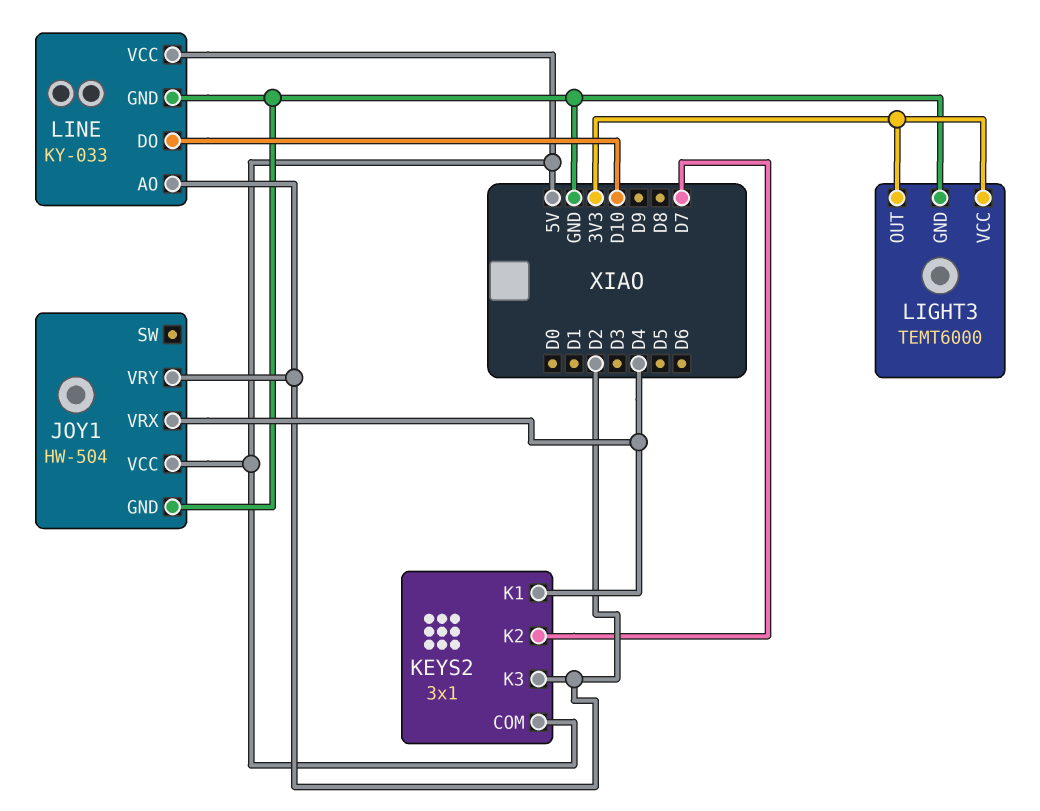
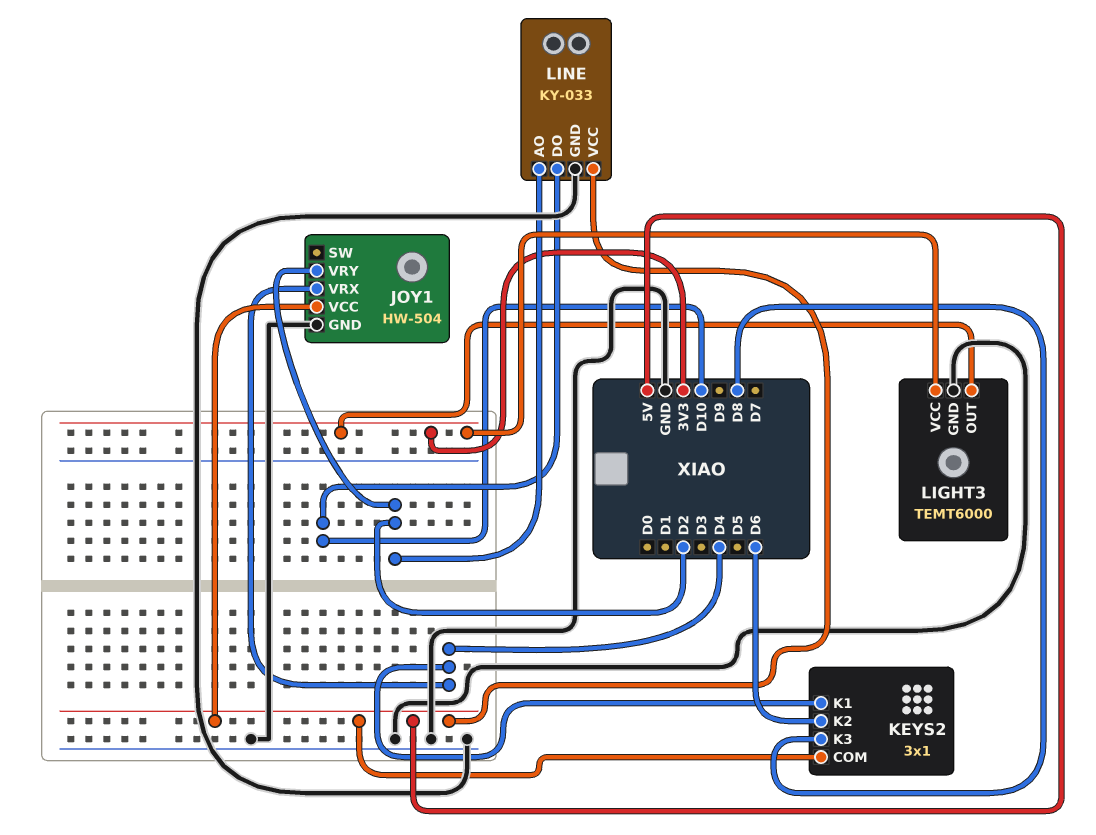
KEYS2 pin K2: D7 -> D6
KEYS2 pin K3: D2 -> D8

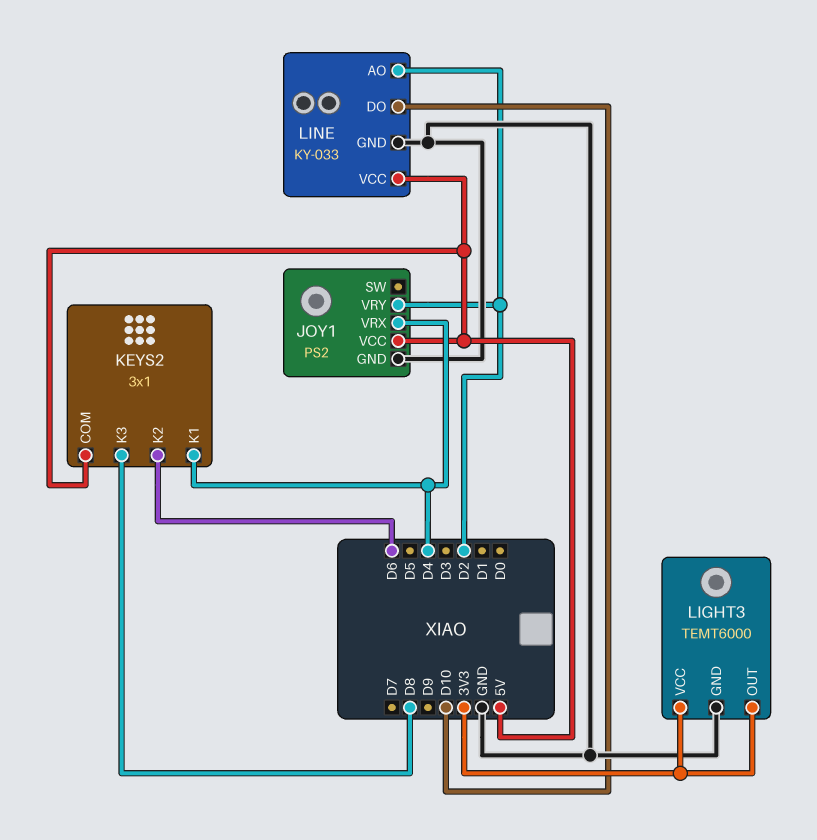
JOY1: HW-504 -> PS2

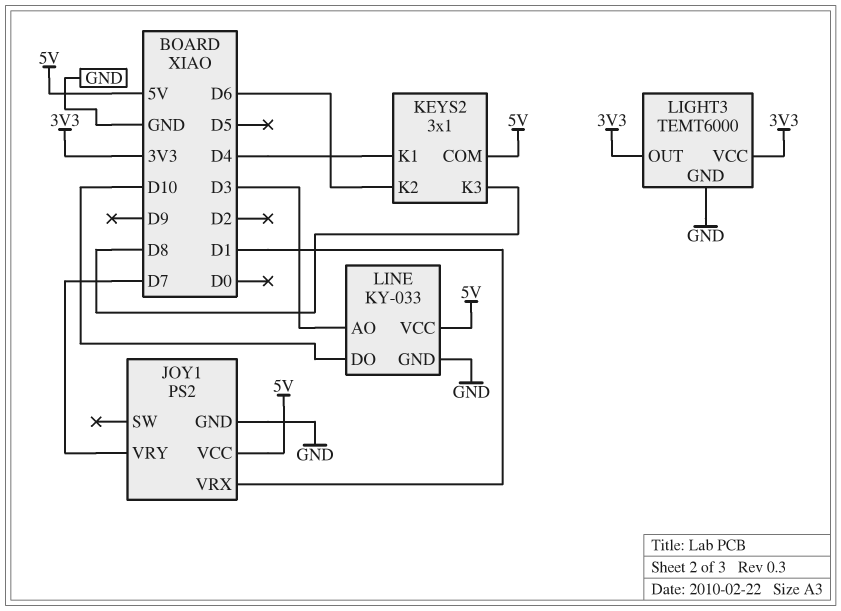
JOY1 pin VRX: D4 -> D1
JOY1 pin VRY: D2 -> D7
LINE pin AO: D2 -> D3

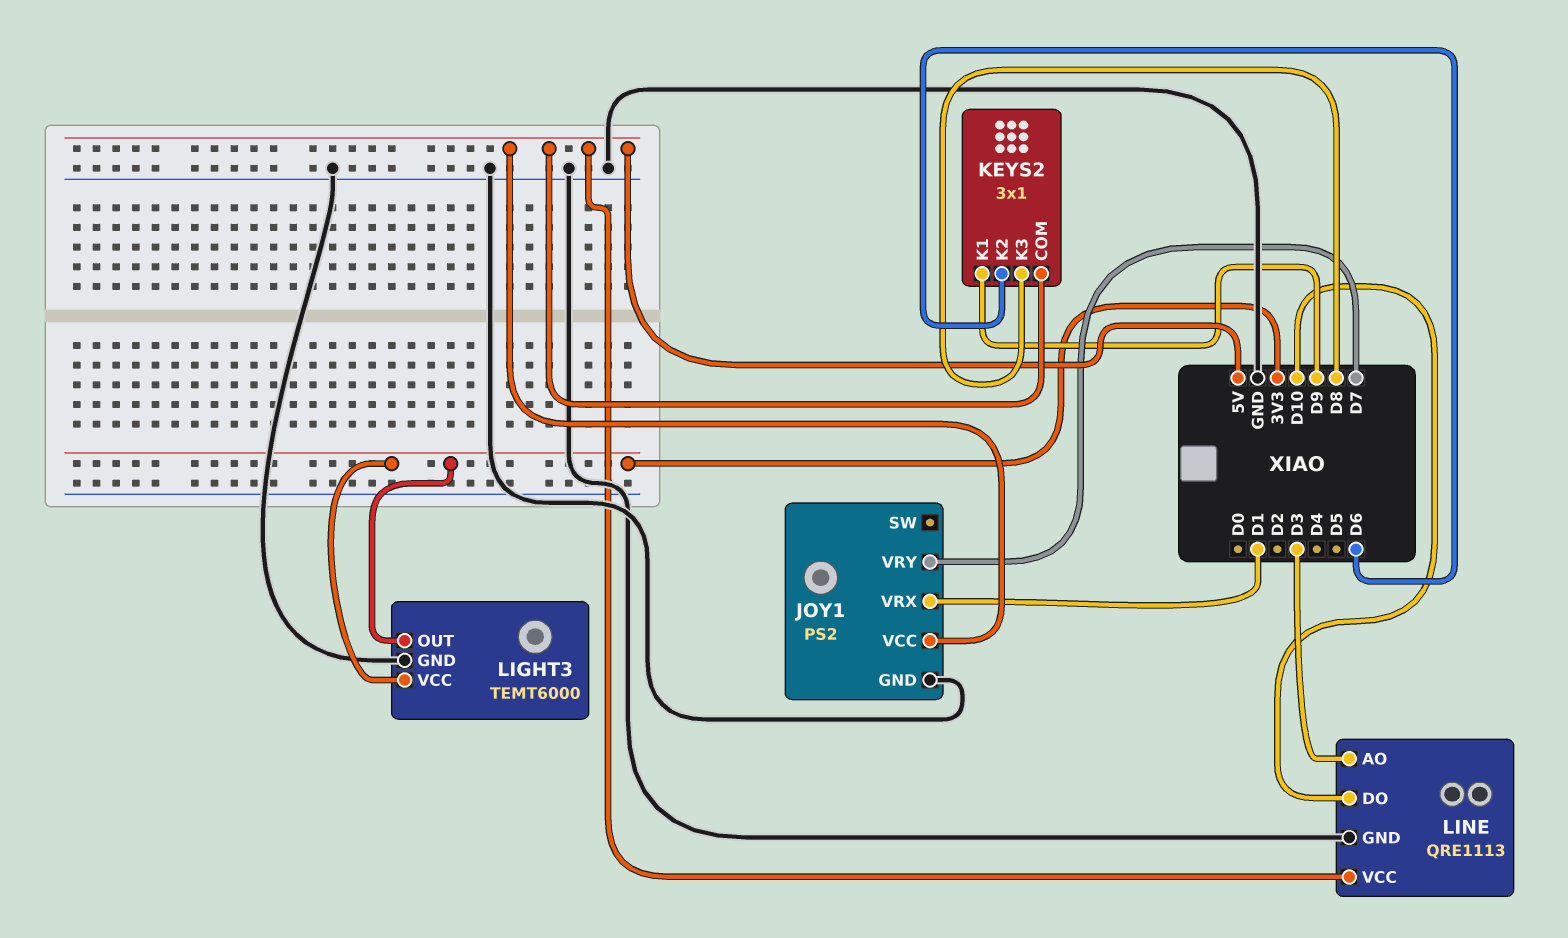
KEYS2 pin K1: D4 -> D9
LINE: KY-033 -> QRE1113

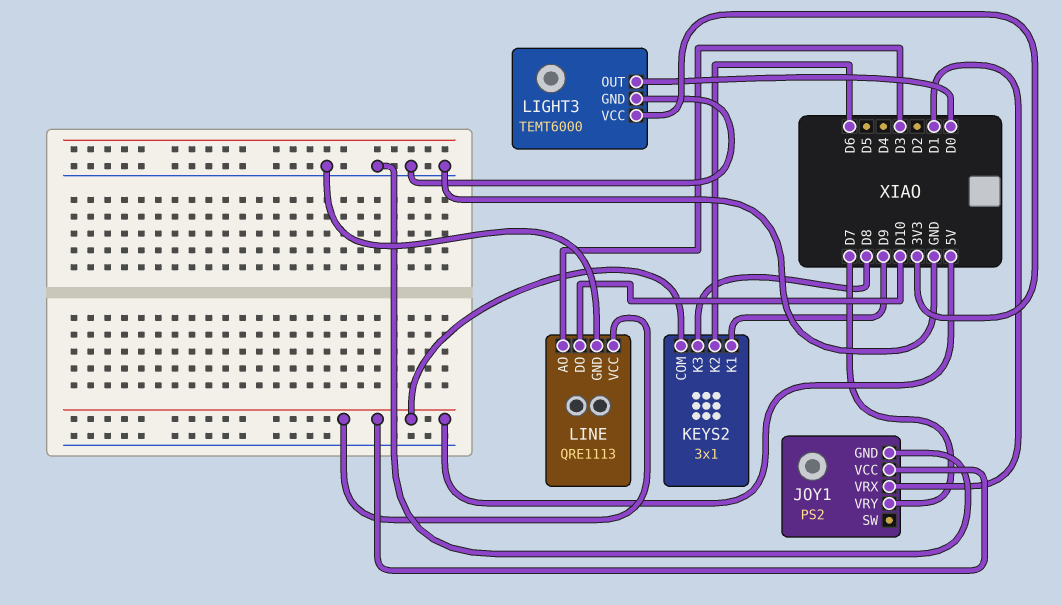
LIGHT3 pin OUT: 3V3 -> D0

